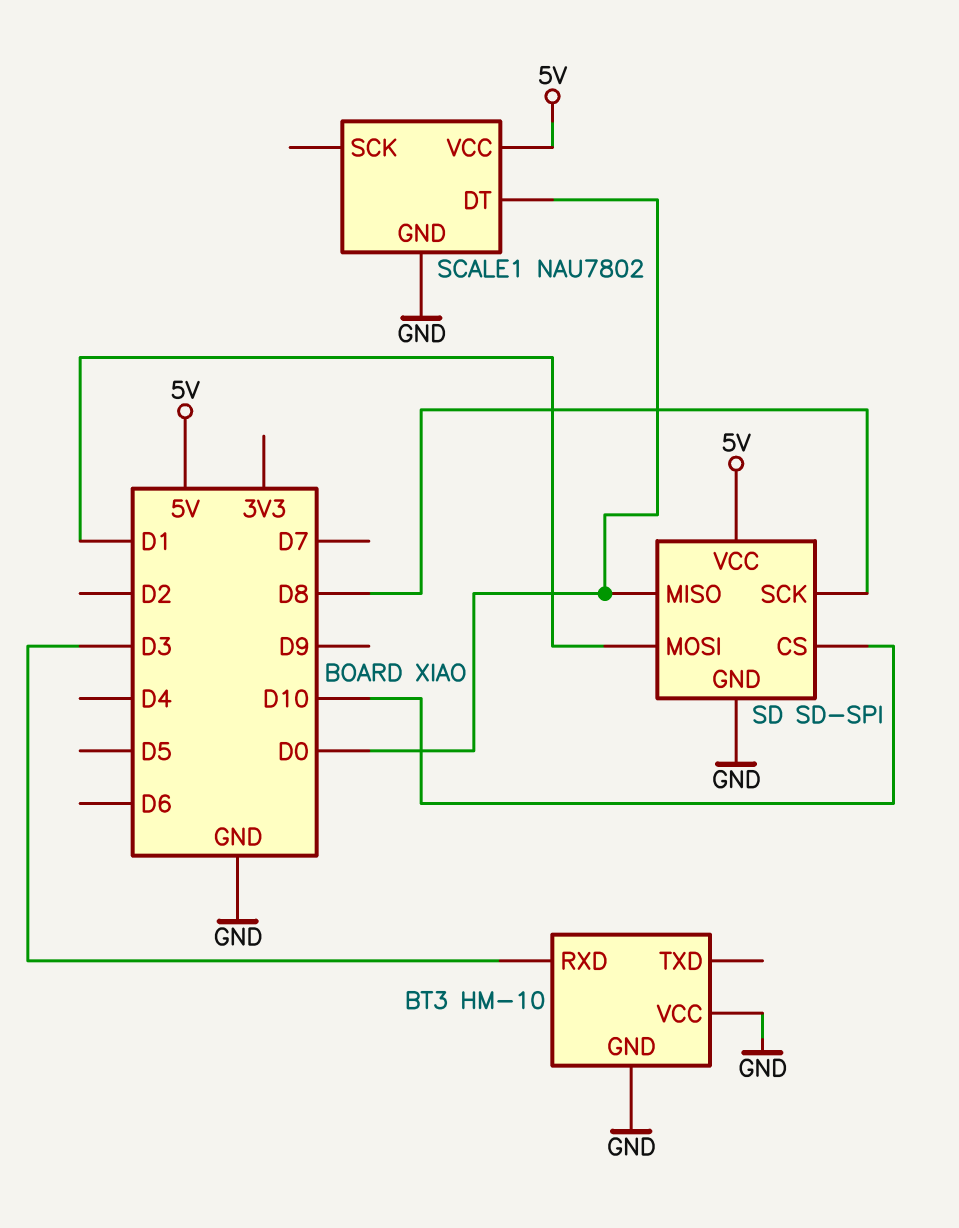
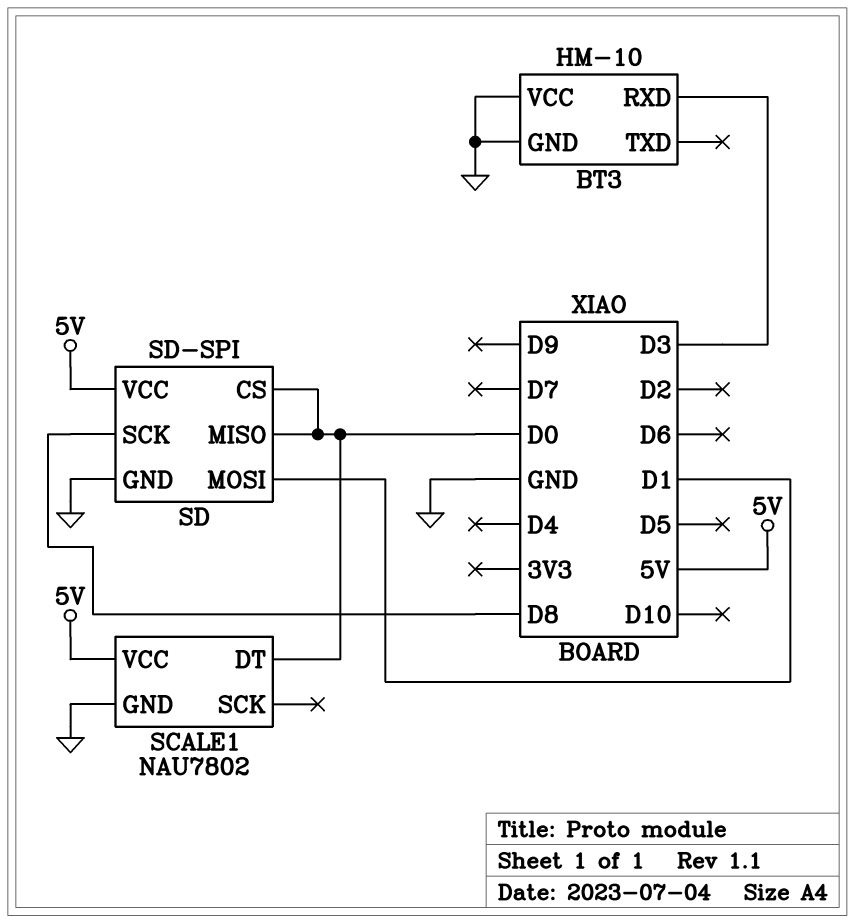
SD pin CS: D10 -> D0

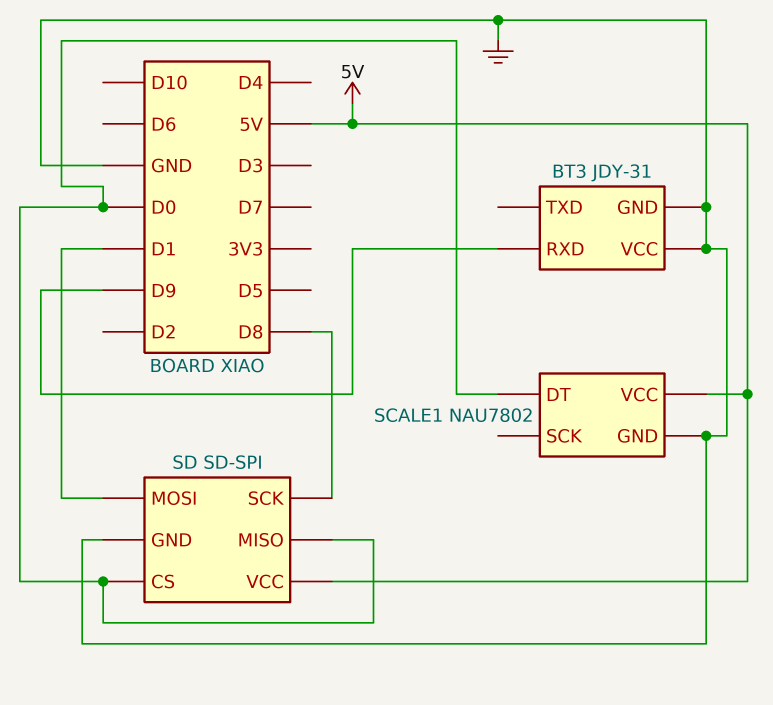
BT3: HM-10 -> JDY-31
BT3 pin RXD: D3 -> D9

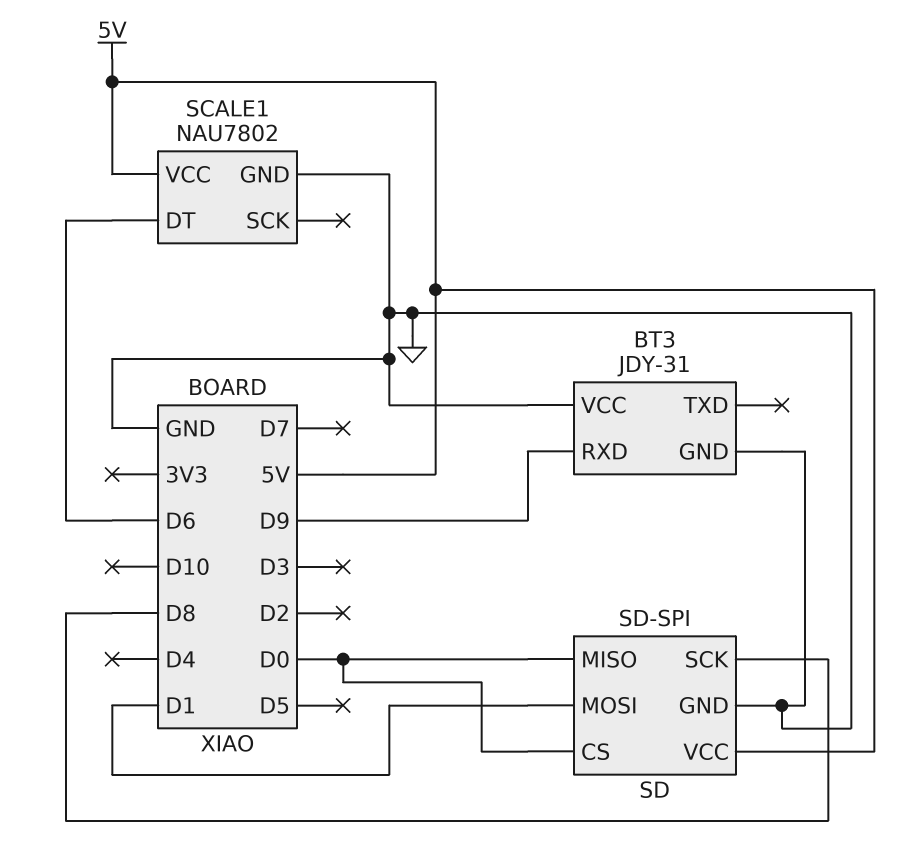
SCALE1 pin DT: D0 -> D6

